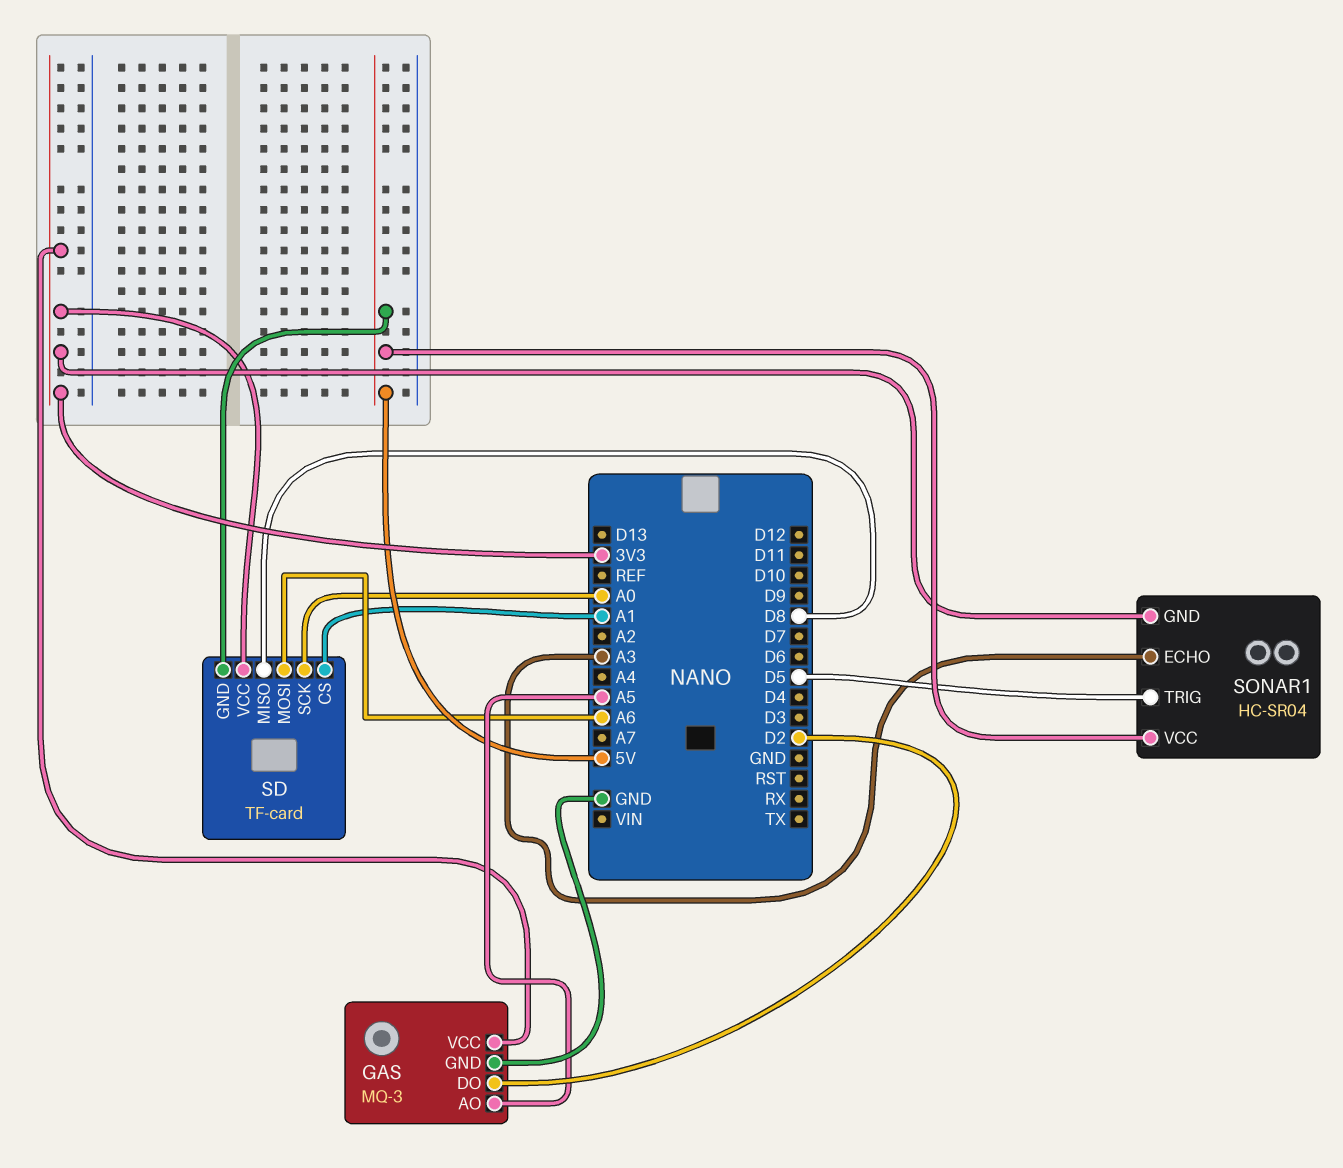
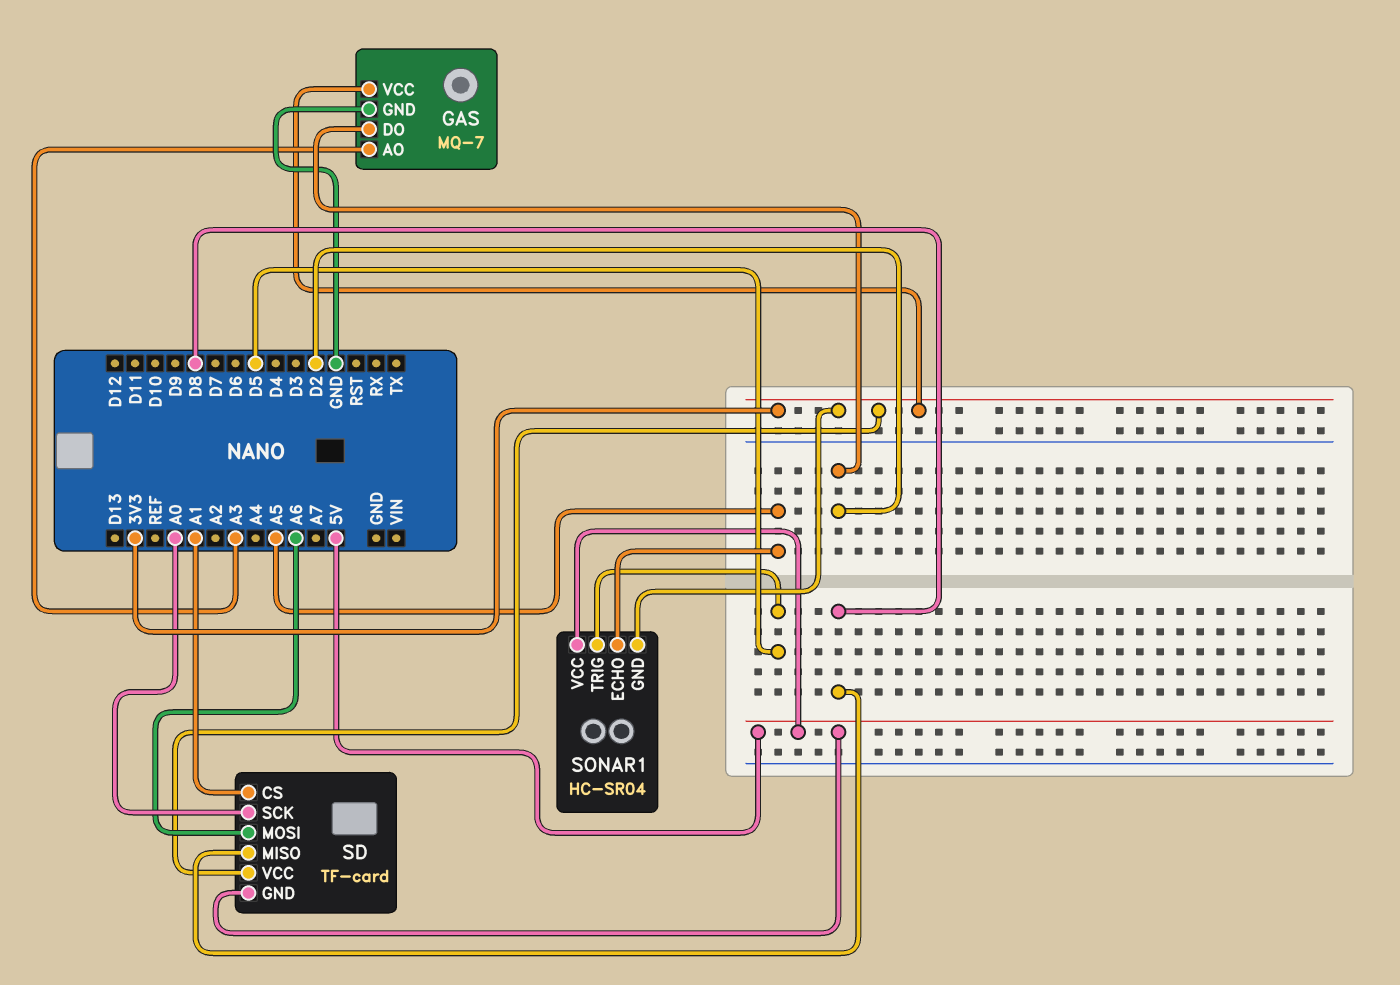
GAS: MQ-3 -> MQ-7
GAS pin AO: A5 -> A3
SONAR1 pin ECHO: A3 -> A5

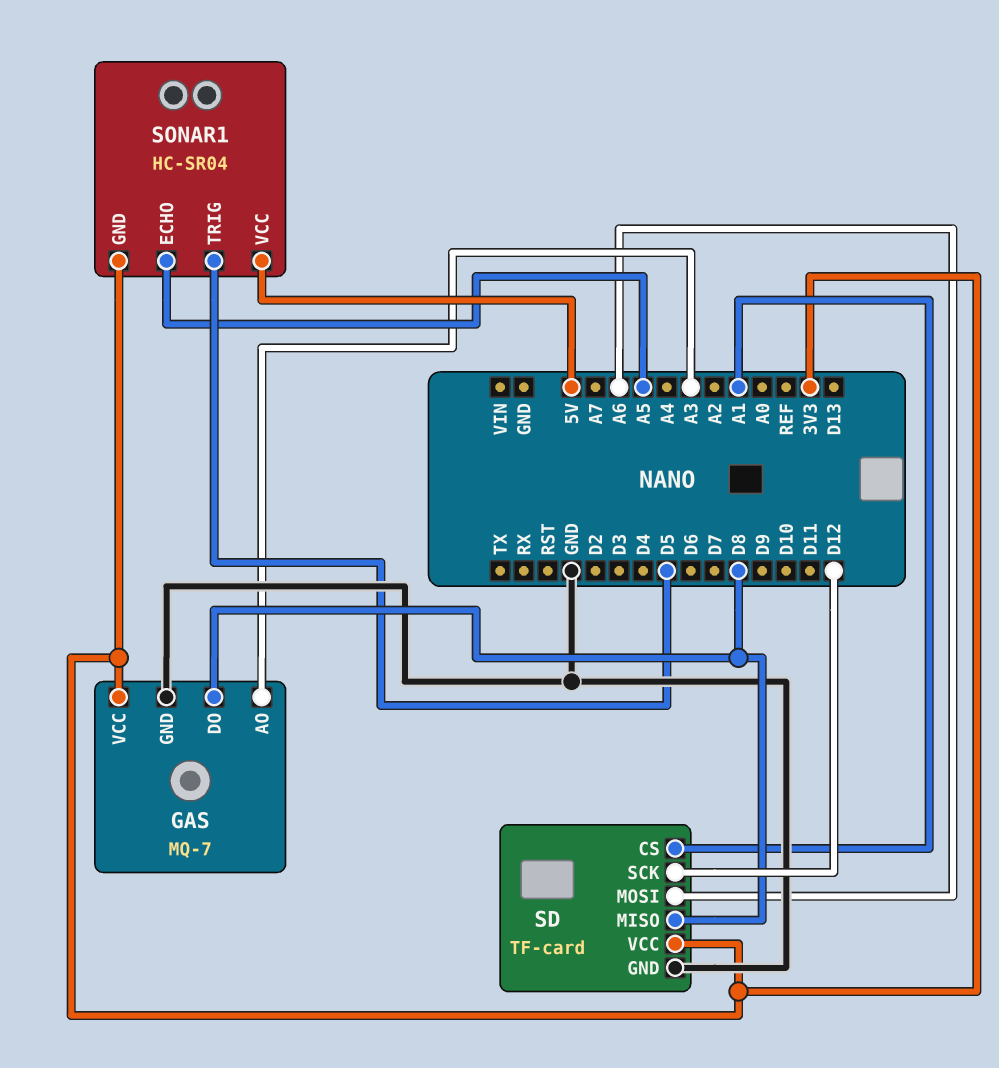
GAS pin DO: D2 -> D8
SD pin GND: 5V -> GND
SD pin SCK: A0 -> D12

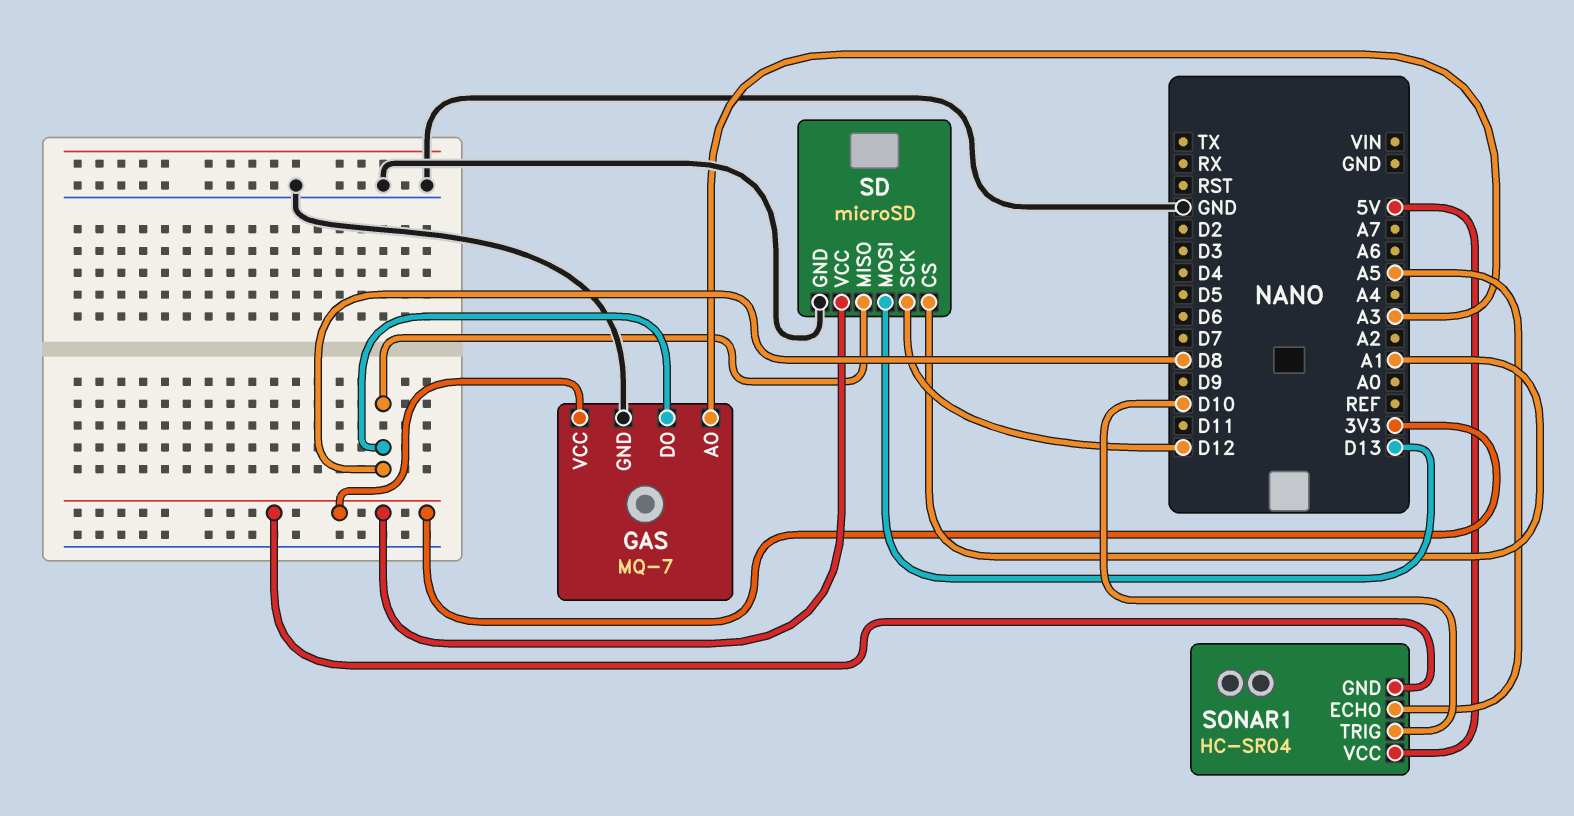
SD: TF-card -> microSD
SD pin MOSI: A6 -> D13
SONAR1 pin TRIG: D5 -> D10

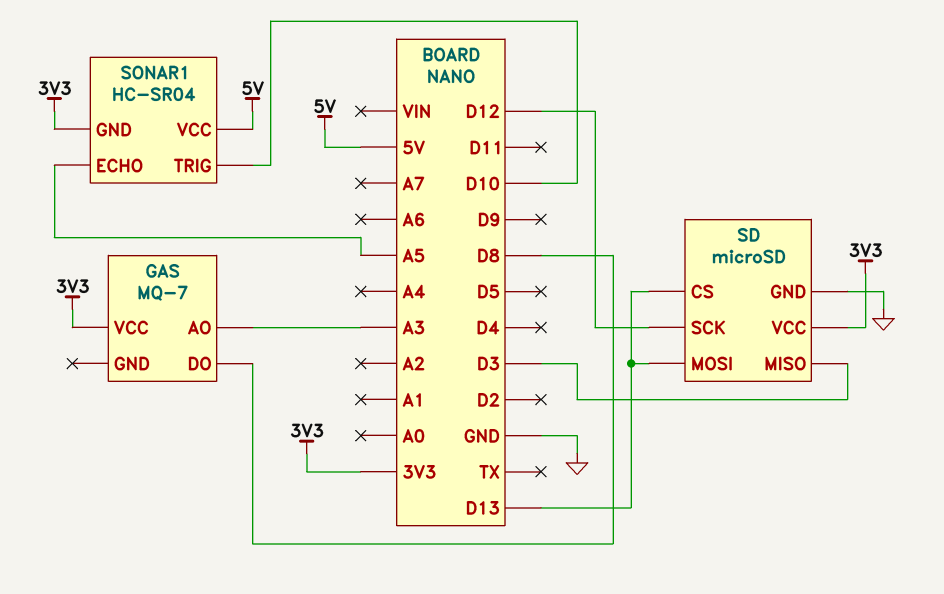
GAS pin GND: GND -> none
SD pin CS: A1 -> D13
SD pin MISO: D8 -> D3

